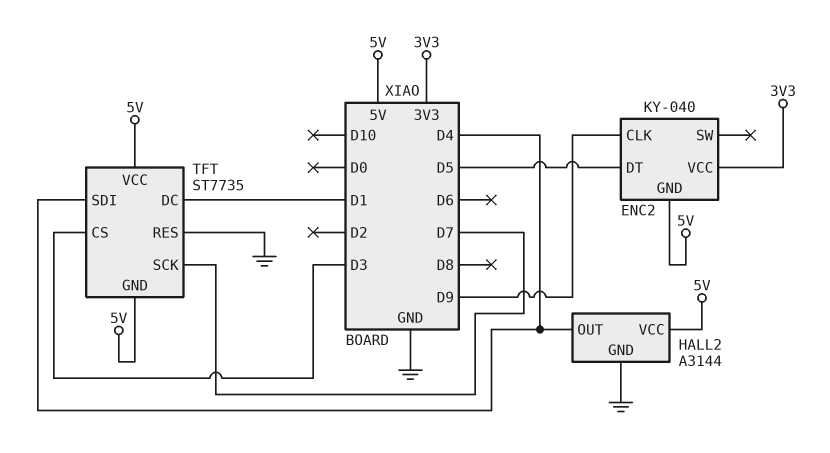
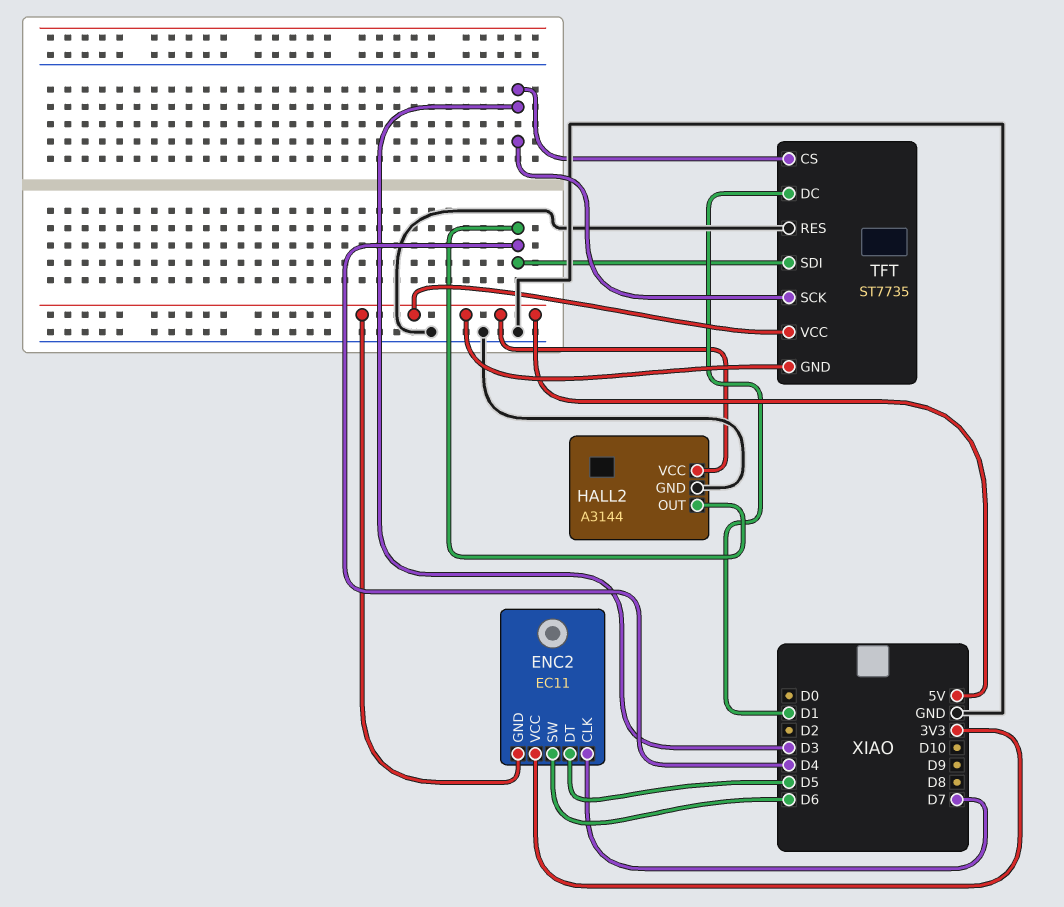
ENC2: KY-040 -> EC11
ENC2 pin CLK: D9 -> D7
ENC2 pin SW: none -> D6
TFT pin SCK: D7 -> D3

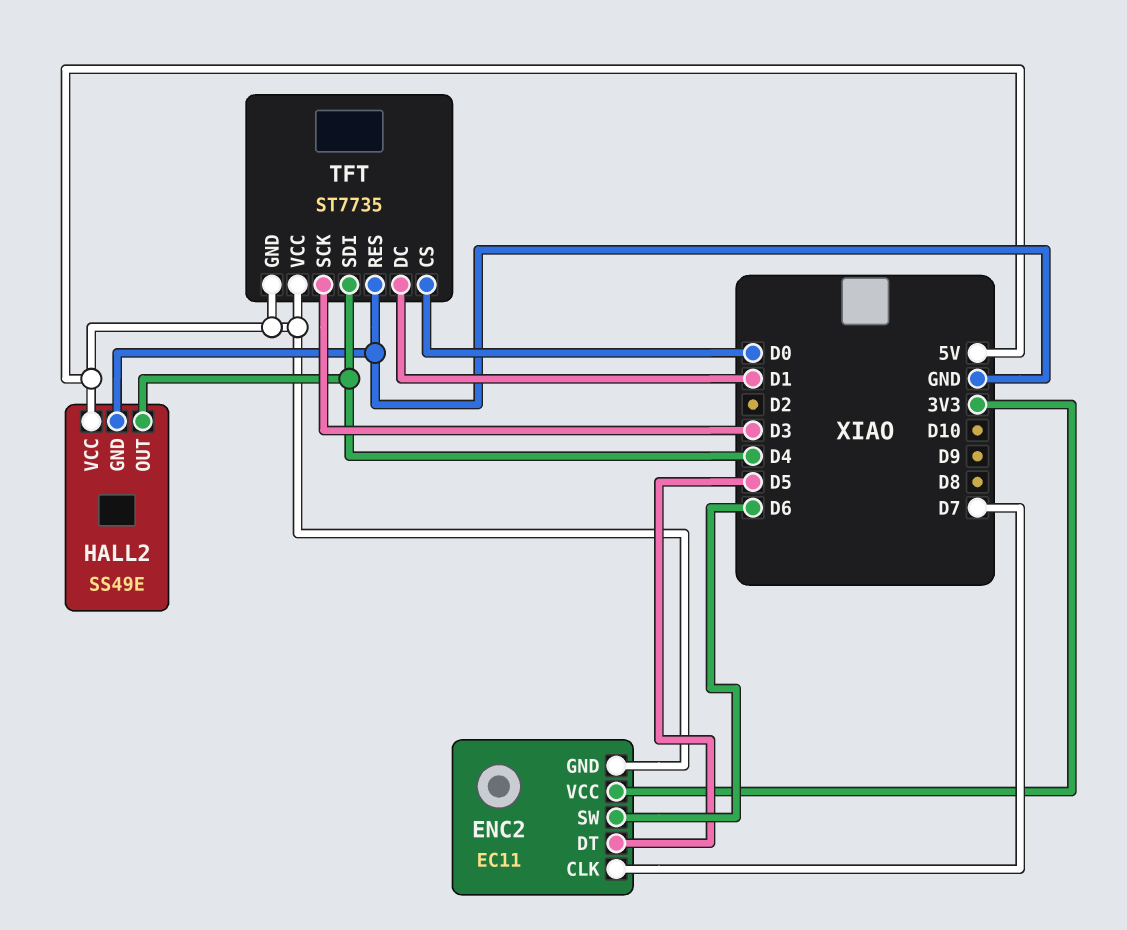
HALL2: A3144 -> SS49E
TFT pin CS: D3 -> D0

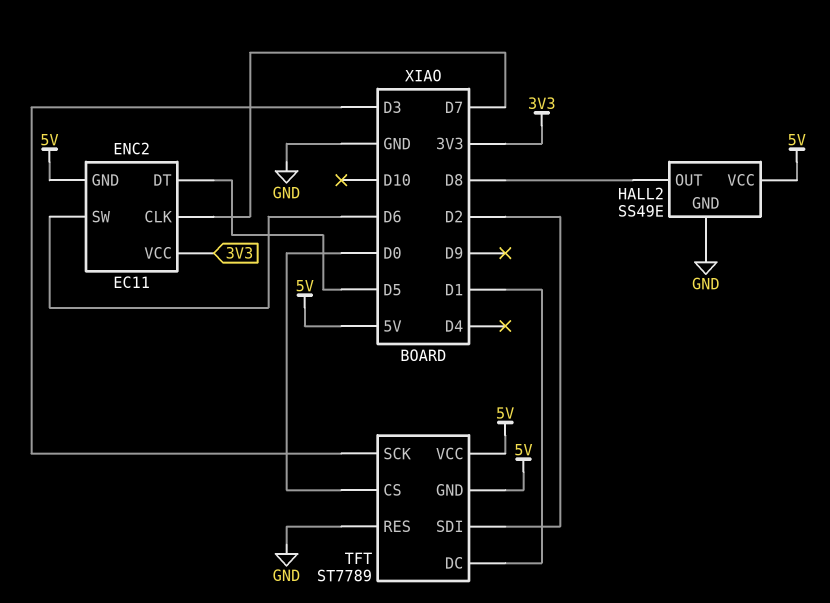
HALL2 pin OUT: D4 -> D8
TFT: ST7735 -> ST7789
TFT pin SDI: D4 -> D2

